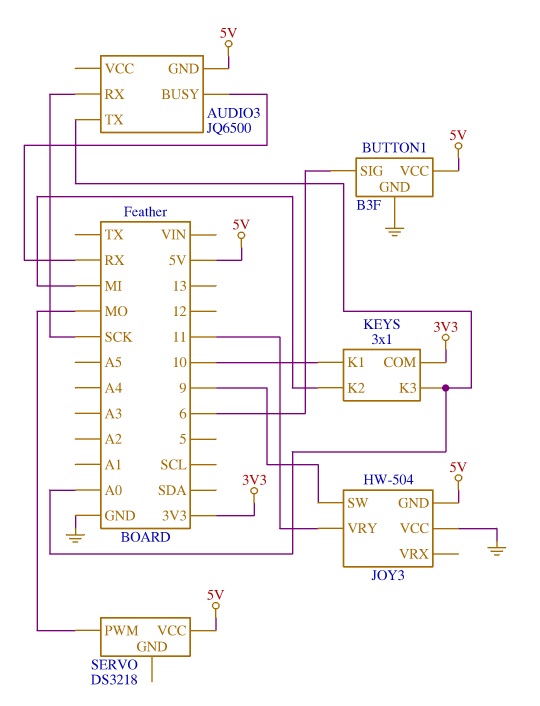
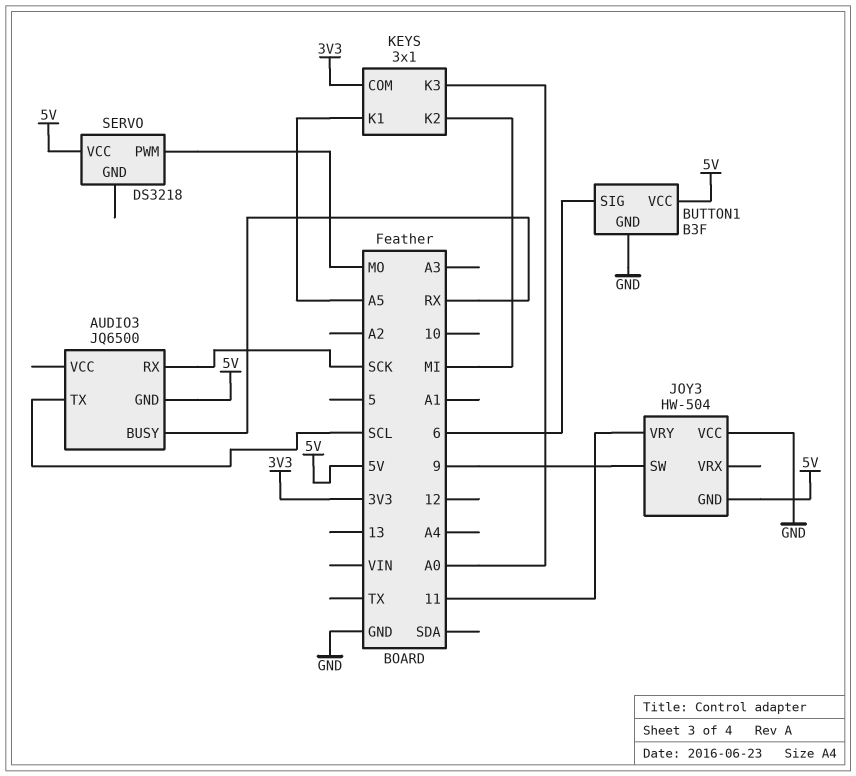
AUDIO3 pin TX: A0 -> SCL
KEYS pin K1: 10 -> A5

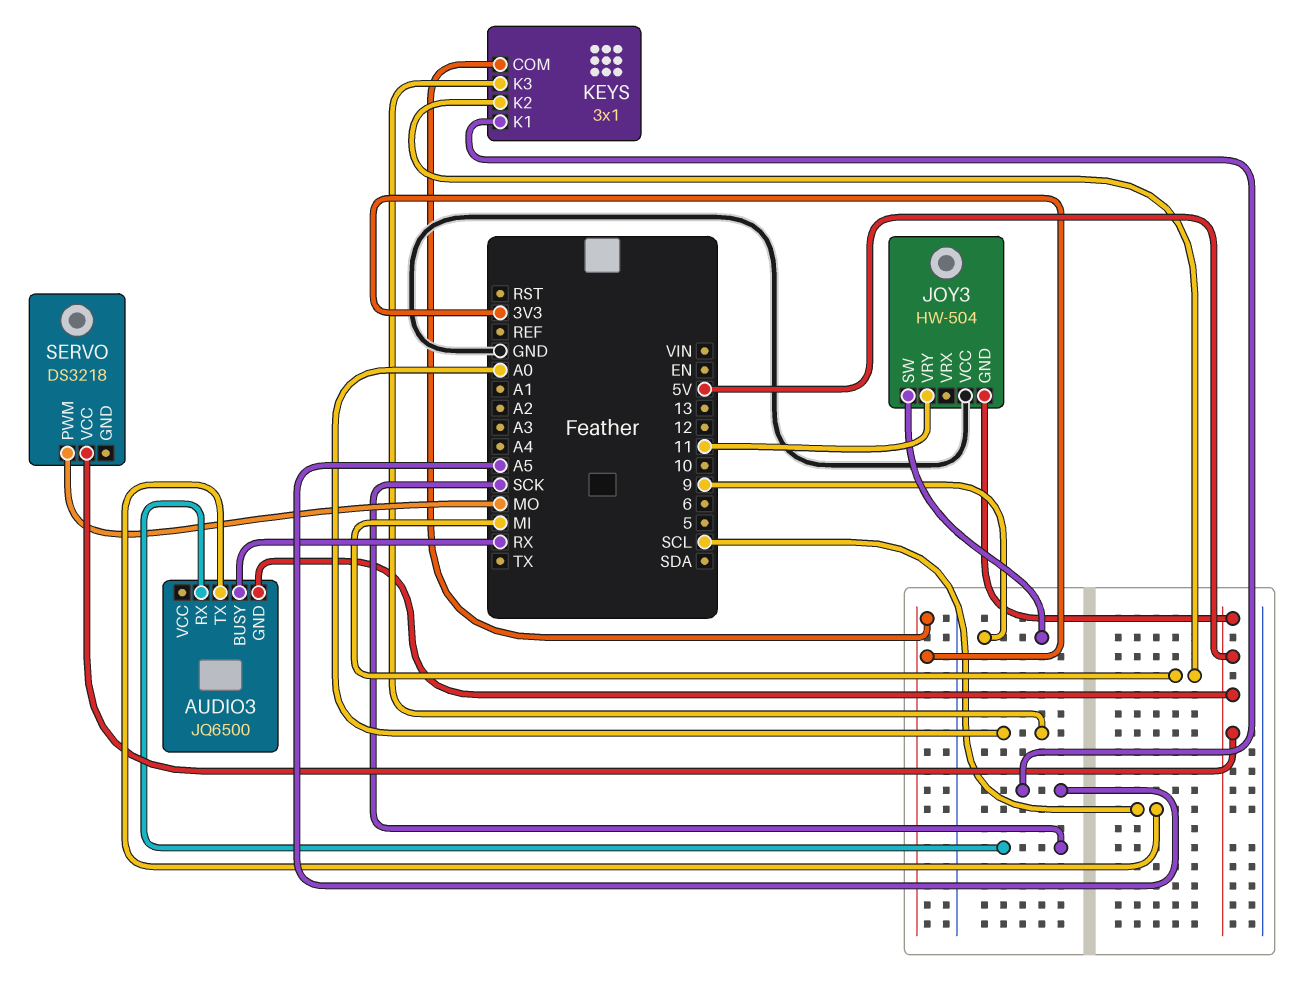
BUTTON1: B3F -> none
BUTTON1 pin GND: GND -> none
BUTTON1 pin SIG: 6 -> none
BUTTON1 pin VCC: 5V -> none

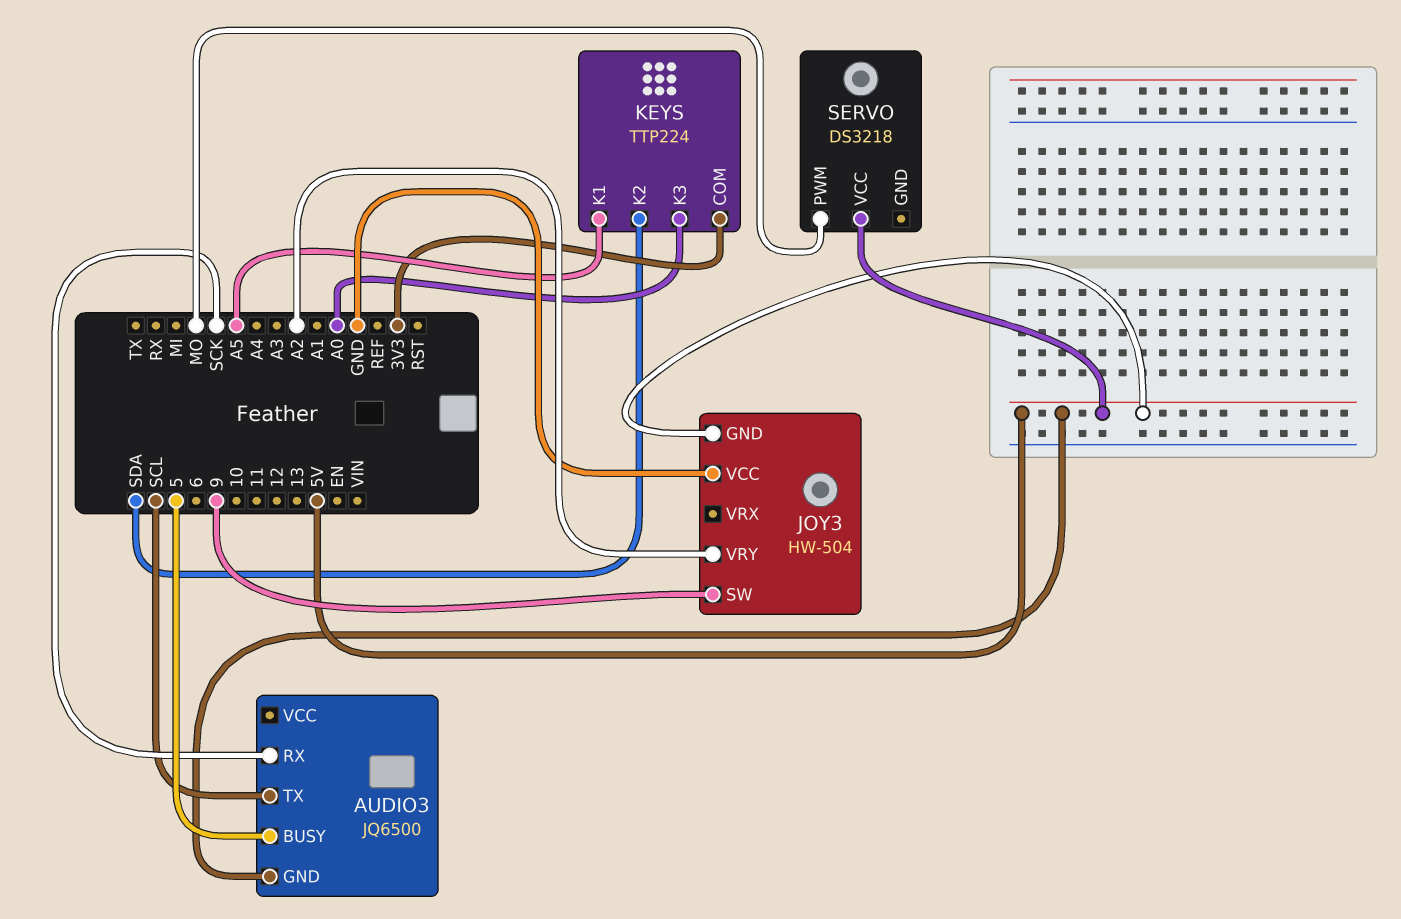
AUDIO3 pin BUSY: RX -> 5
JOY3 pin VRY: 11 -> A2
KEYS: 3x1 -> TTP224
KEYS pin K2: MI -> SDA

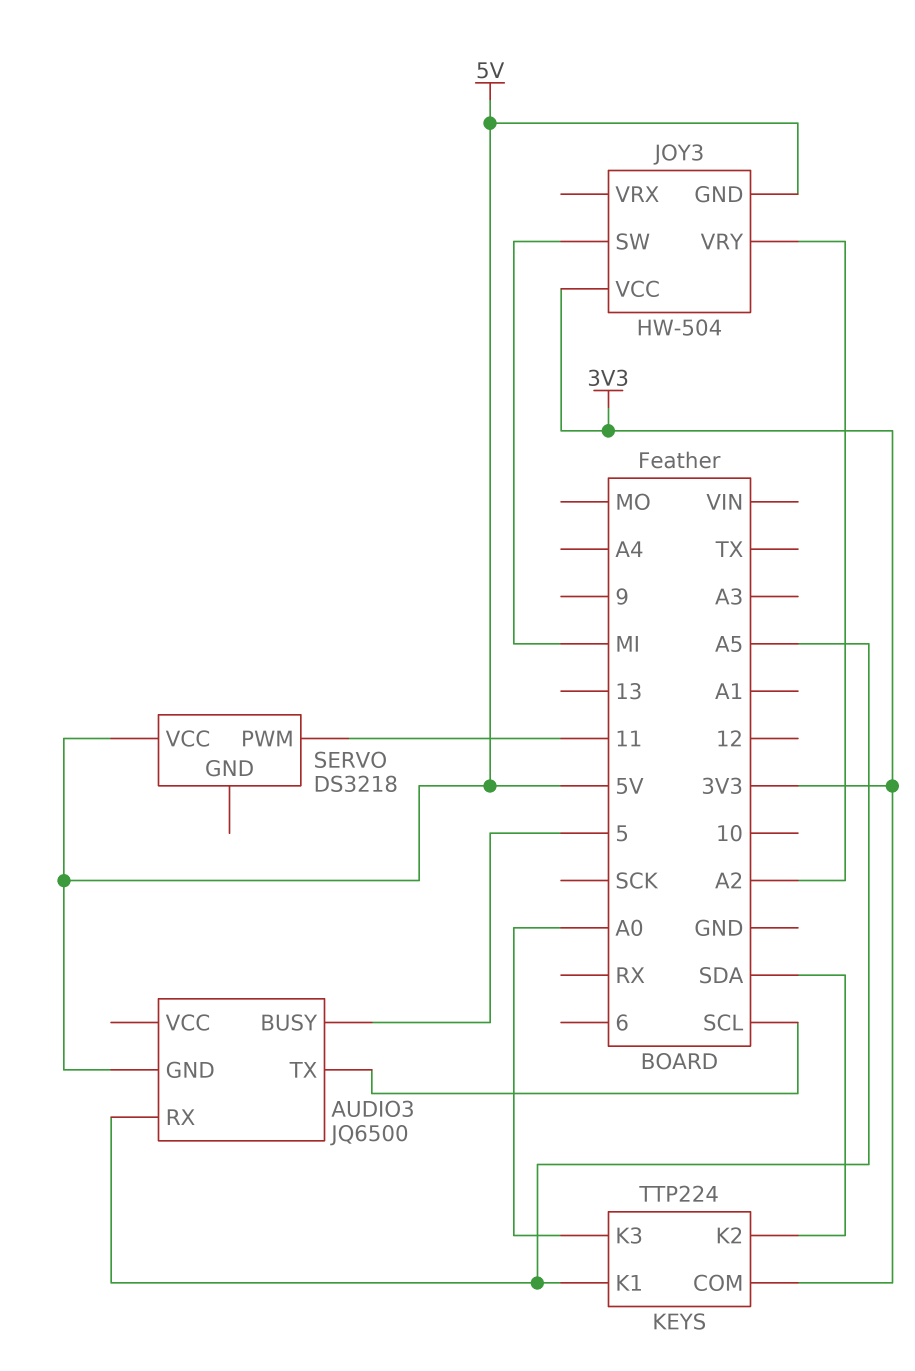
AUDIO3 pin RX: SCK -> A5
JOY3 pin SW: 9 -> MI
JOY3 pin VCC: GND -> 3V3
SERVO pin PWM: MO -> 11

